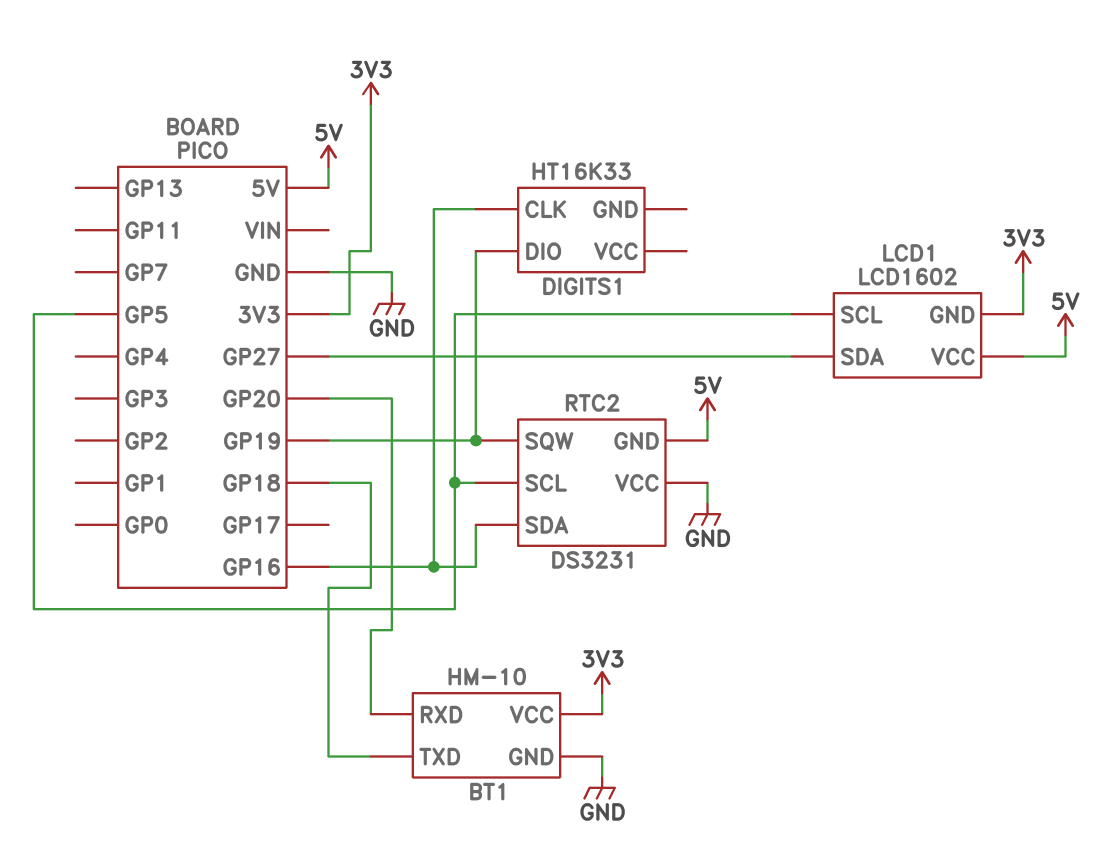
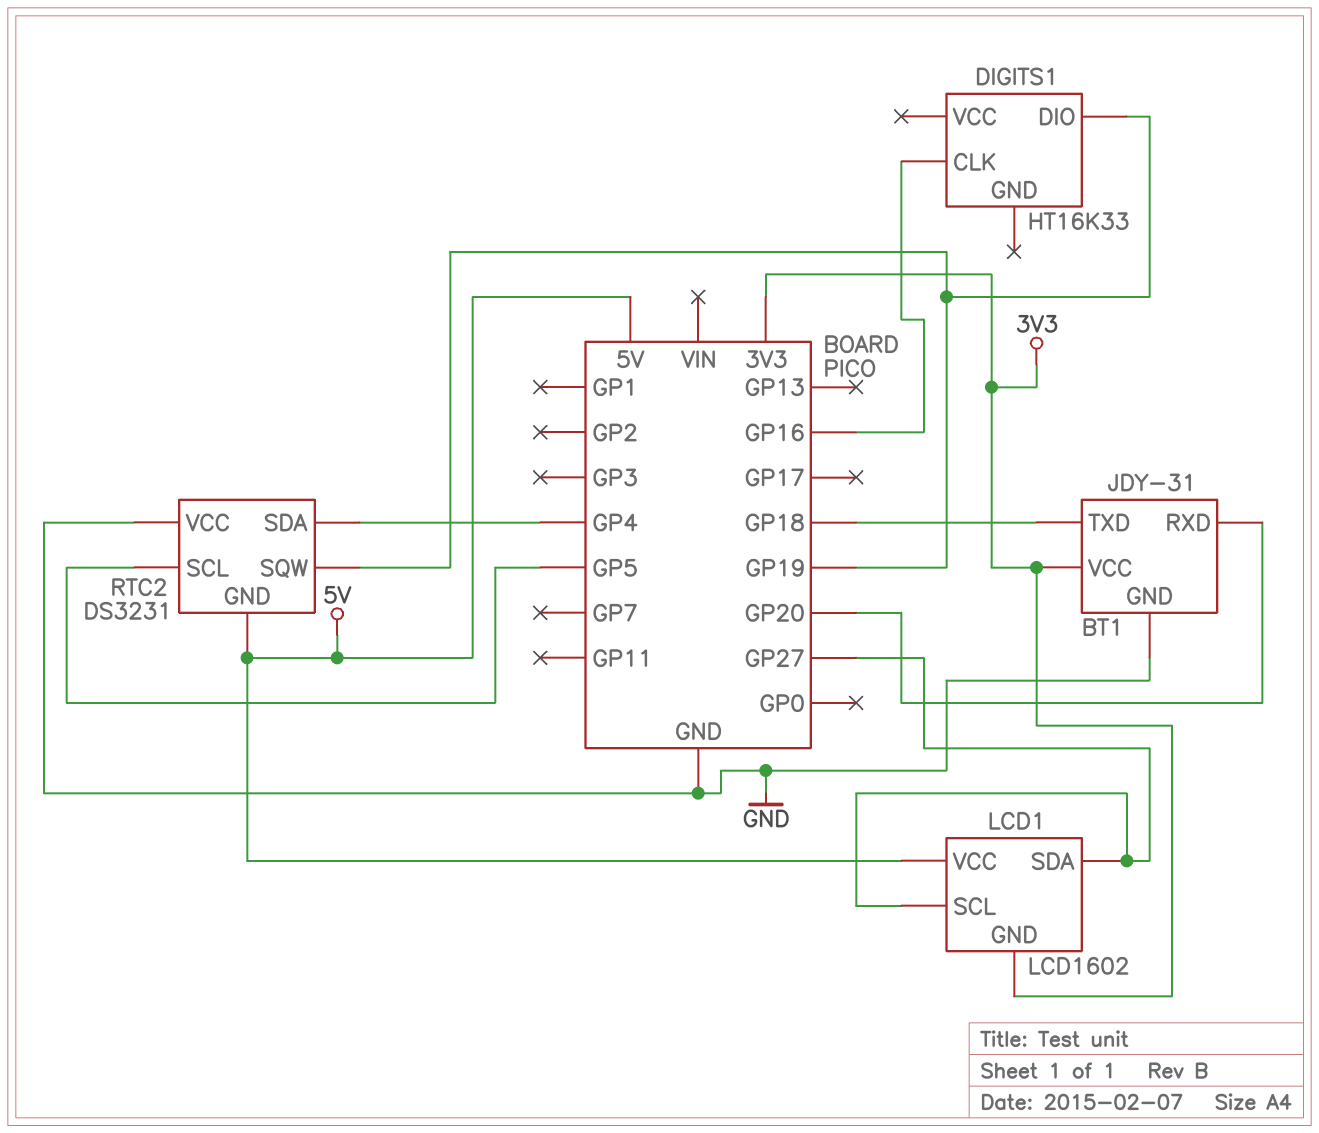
BT1: HM-10 -> JDY-31
LCD1 pin SCL: GP5 -> GP27
RTC2 pin SDA: GP16 -> GP4

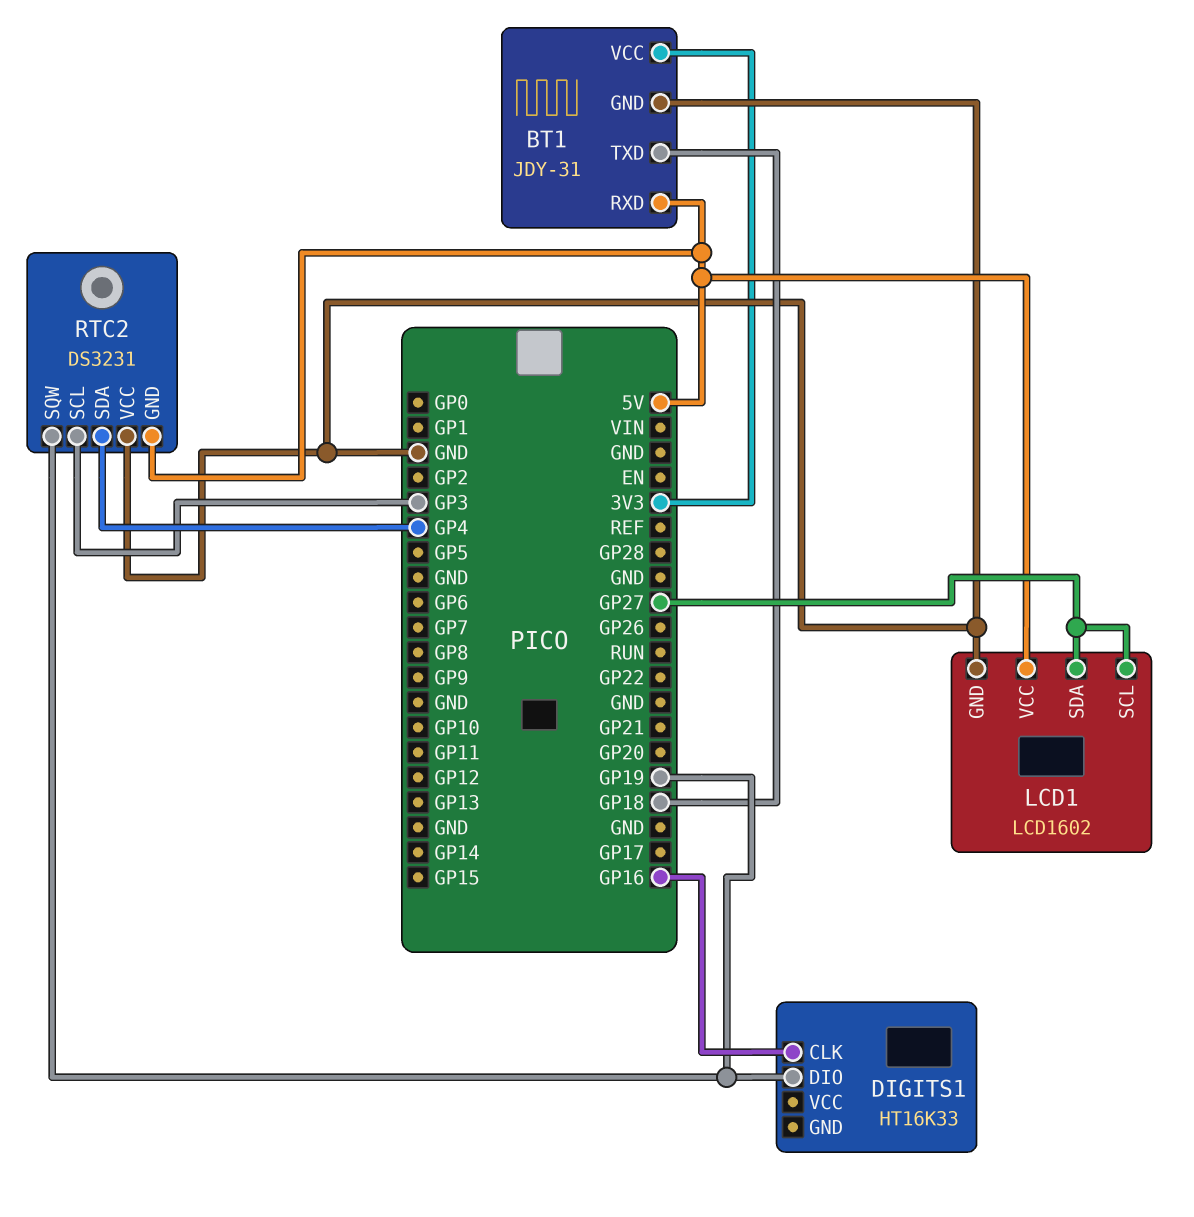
BT1 pin RXD: GP20 -> 5V
LCD1 pin GND: 3V3 -> GND
RTC2 pin SCL: GP5 -> GP3

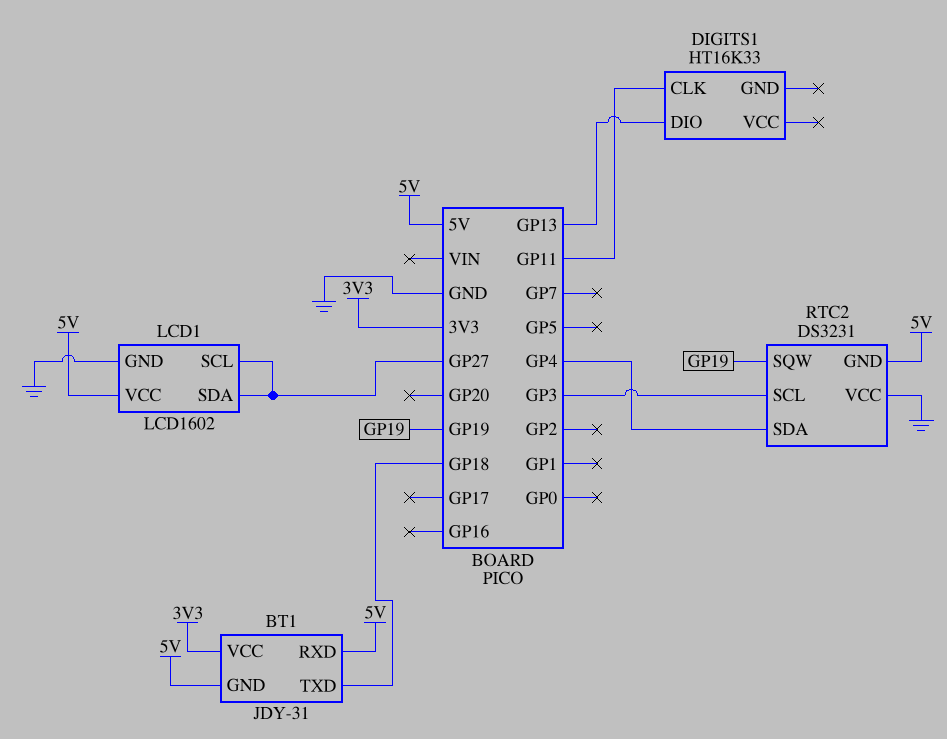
BT1 pin GND: GND -> 5V
DIGITS1 pin CLK: GP16 -> GP11
DIGITS1 pin DIO: GP19 -> GP13

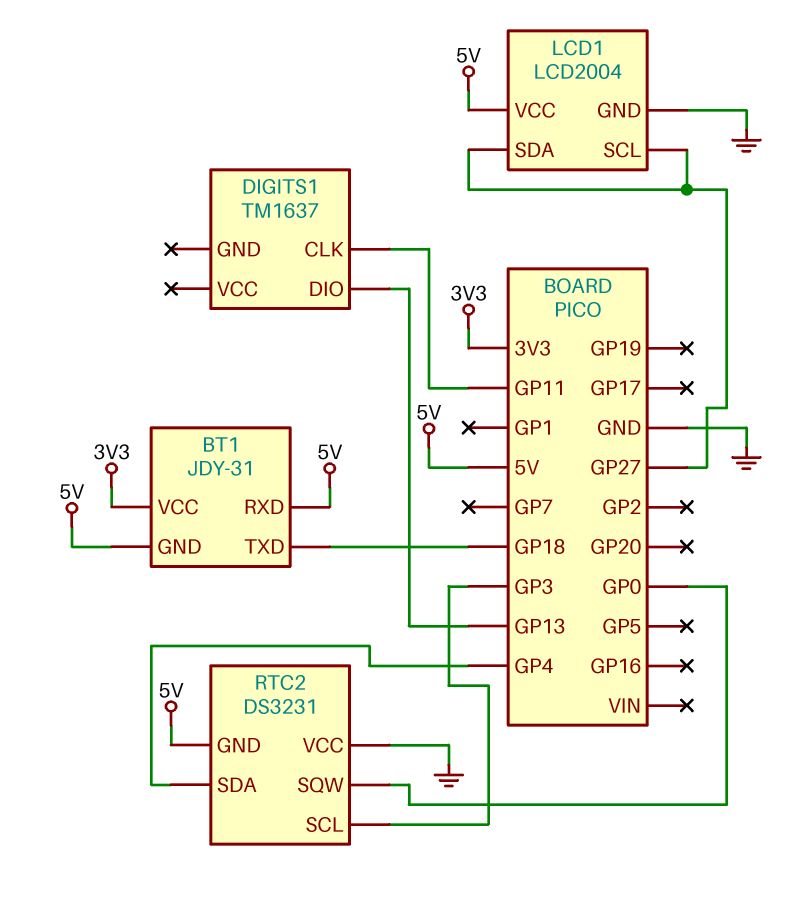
DIGITS1: HT16K33 -> TM1637
LCD1: LCD1602 -> LCD2004
RTC2 pin SQW: GP19 -> GP0

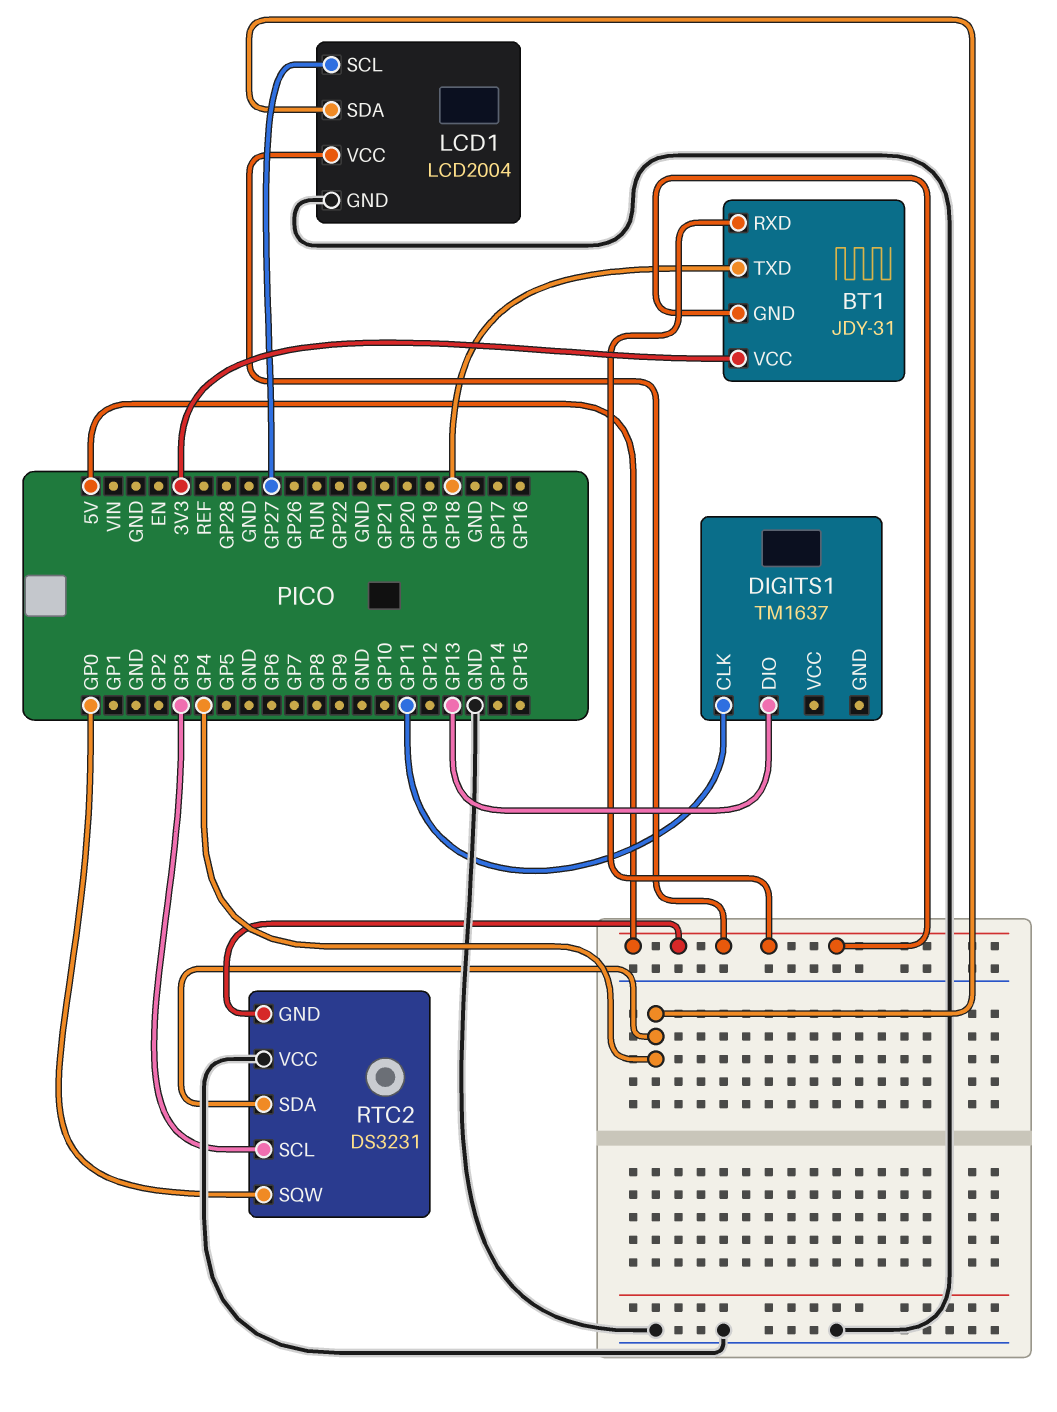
LCD1 pin SDA: GP27 -> GP4

